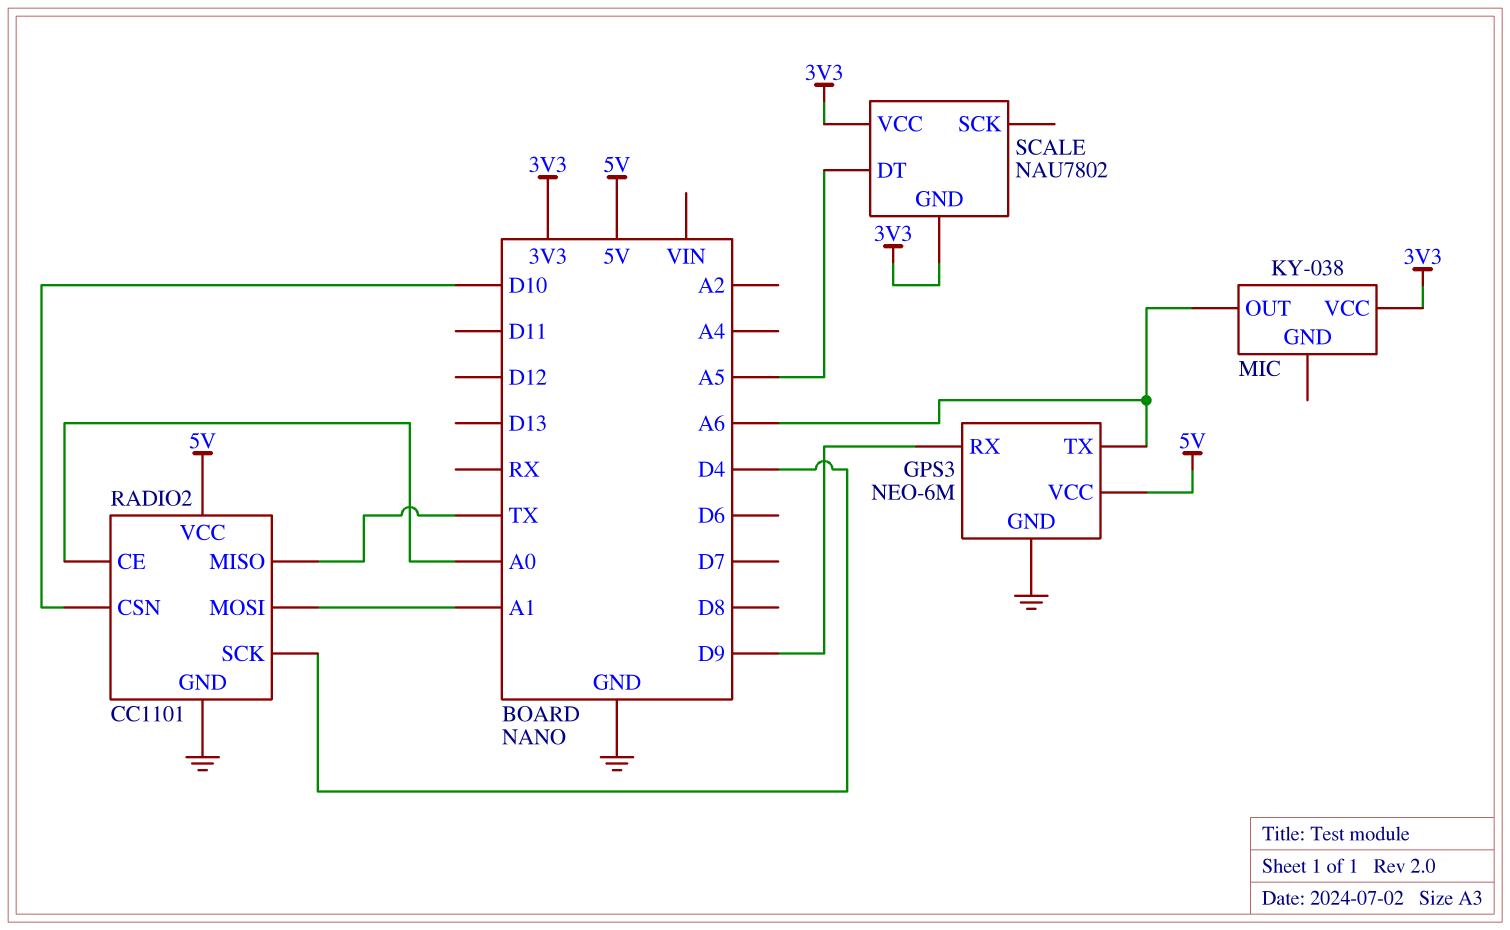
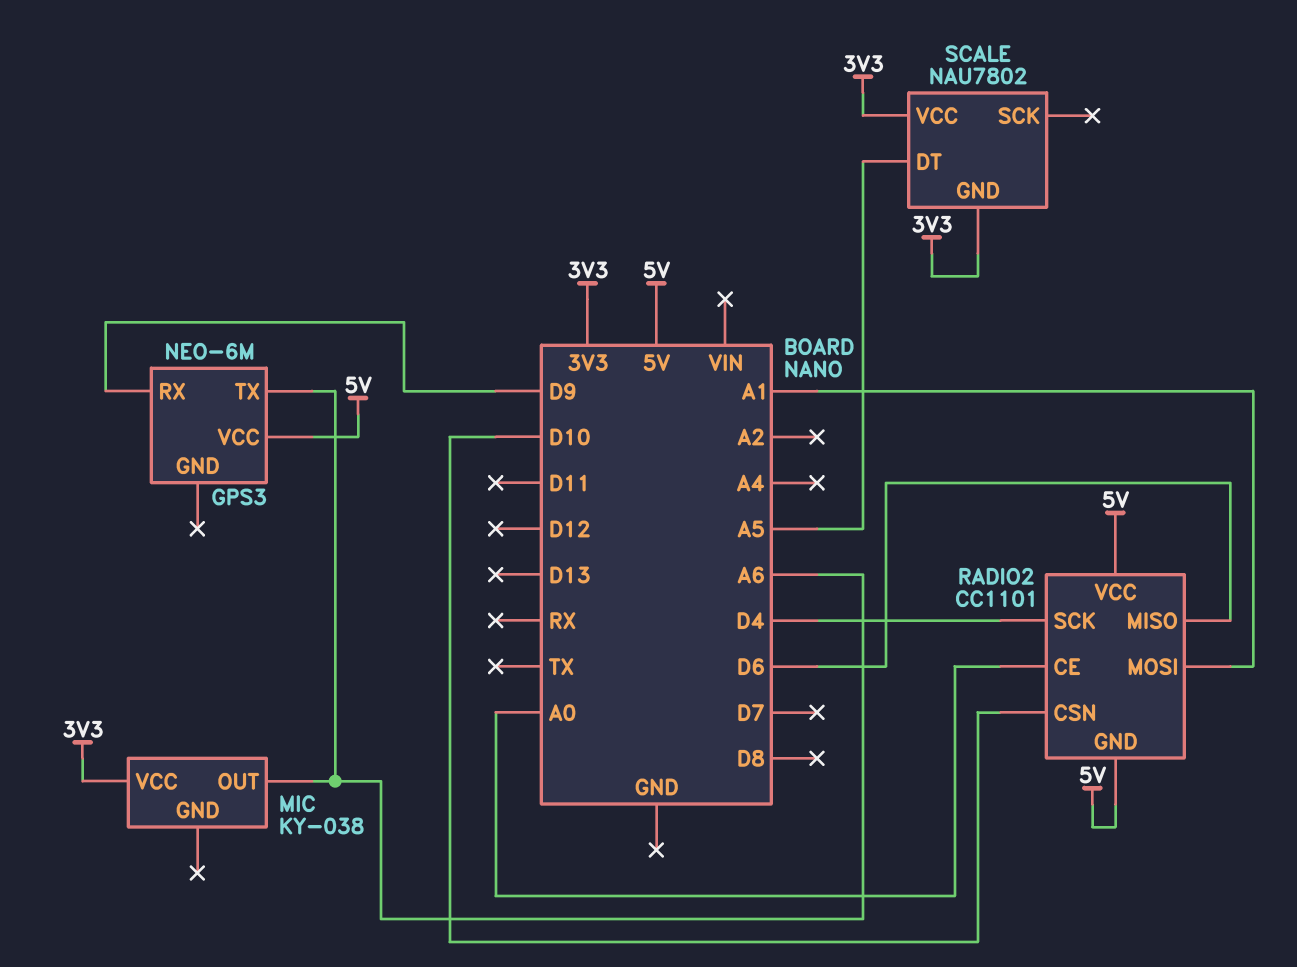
GPS3 pin GND: GND -> none
RADIO2 pin GND: GND -> 5V
RADIO2 pin MISO: TX -> D6

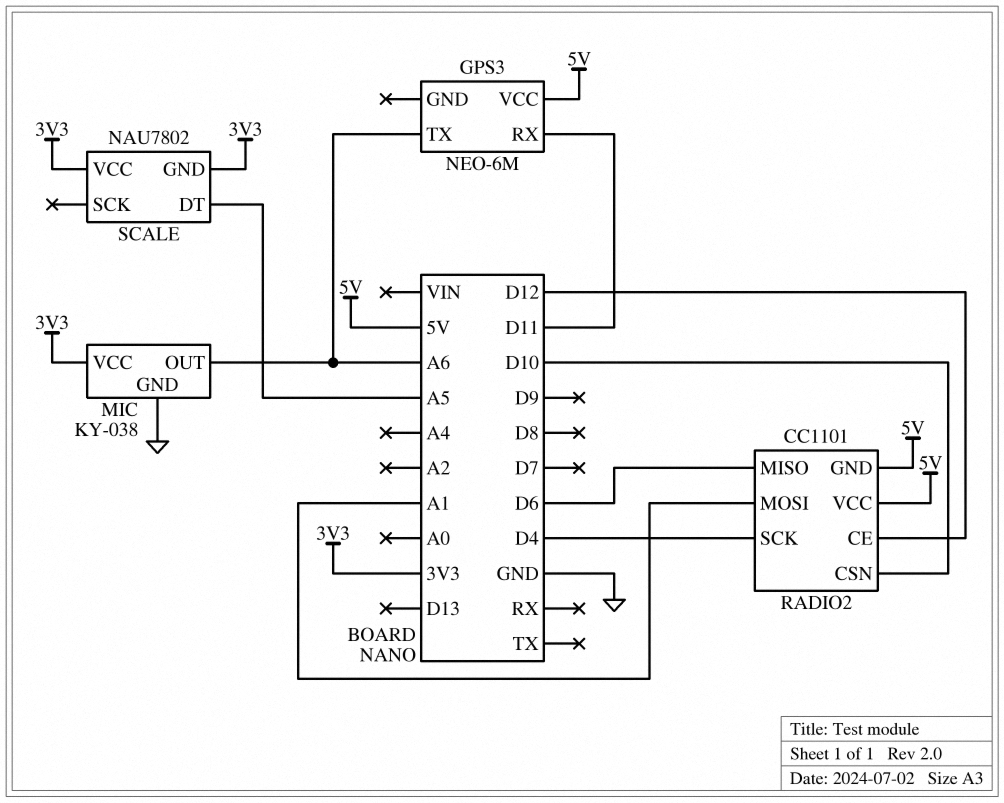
GPS3 pin RX: D9 -> D11
MIC pin GND: none -> GND
RADIO2 pin CE: A0 -> D12

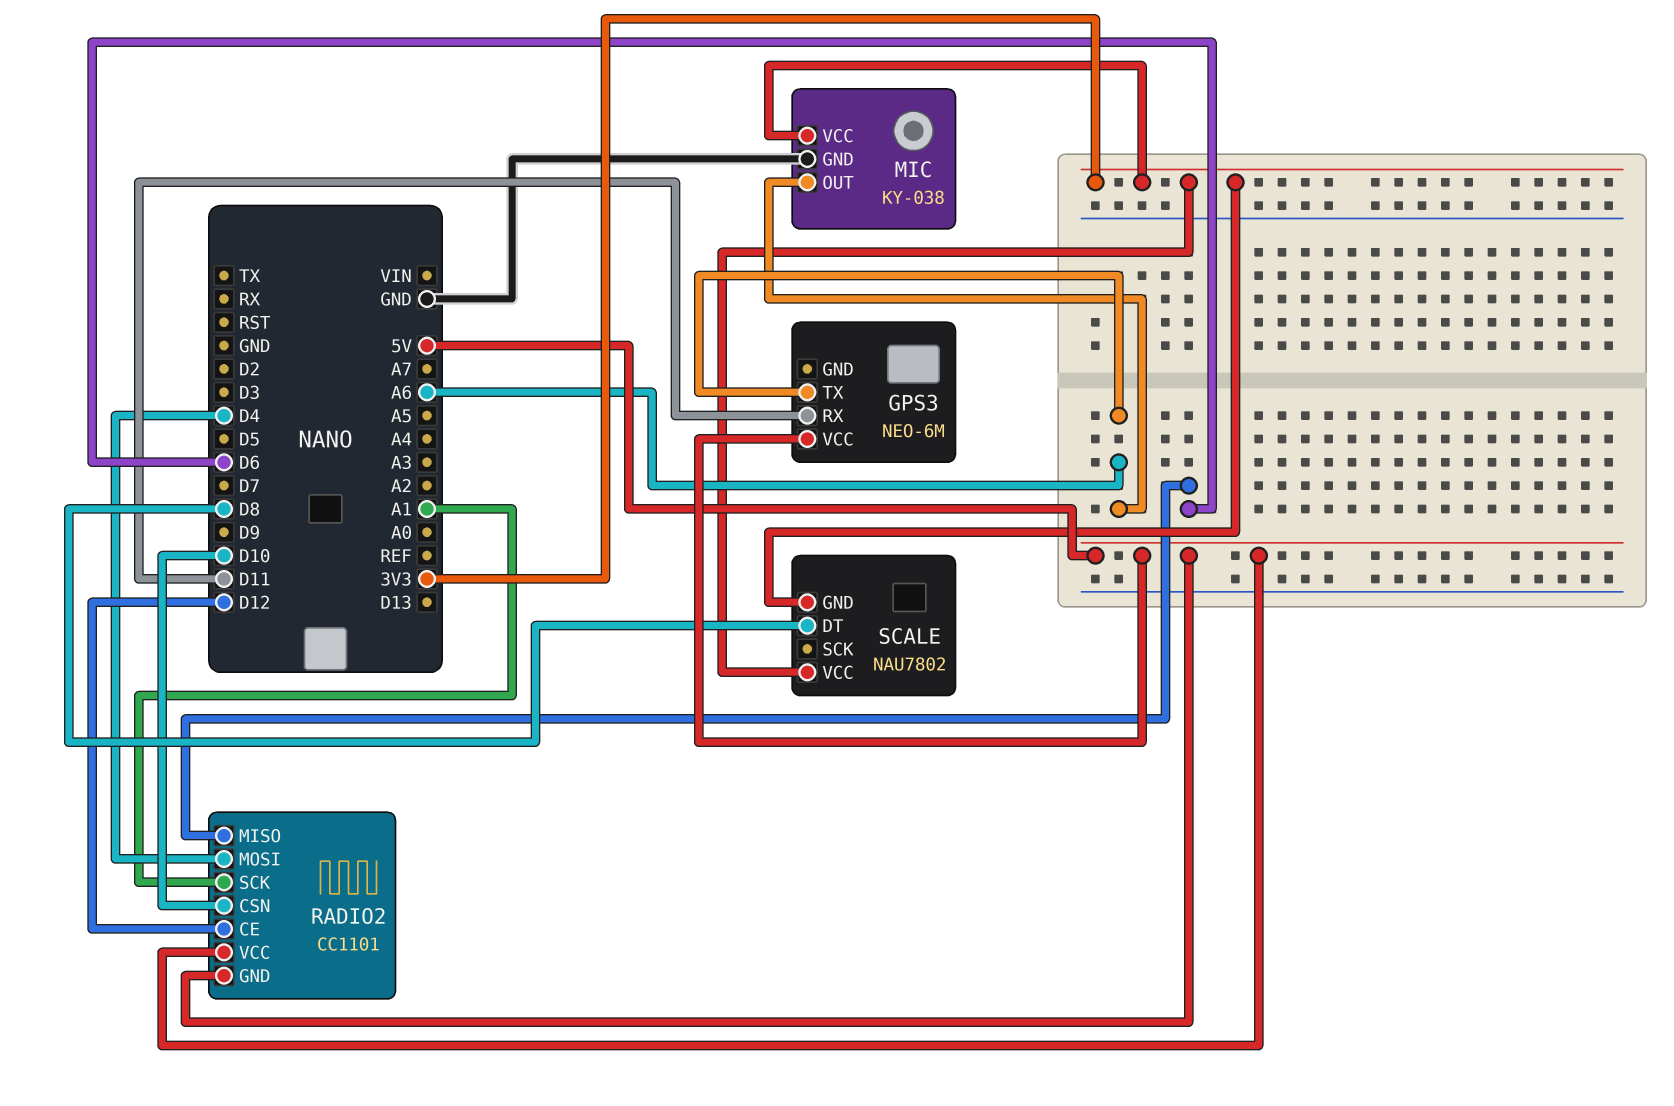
RADIO2 pin MOSI: A1 -> D4
RADIO2 pin SCK: D4 -> A1
SCALE pin DT: A5 -> D8

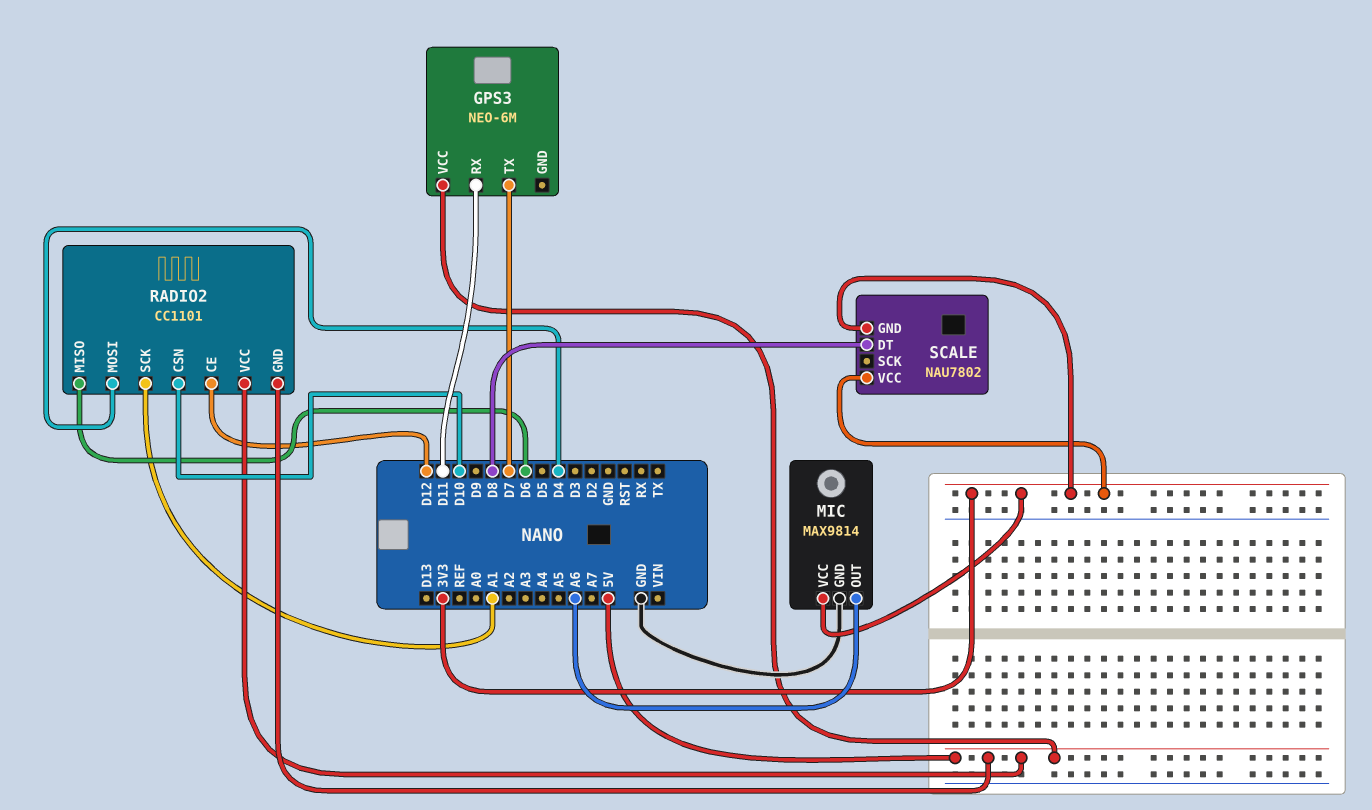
GPS3 pin TX: A6 -> D7
MIC: KY-038 -> MAX9814

